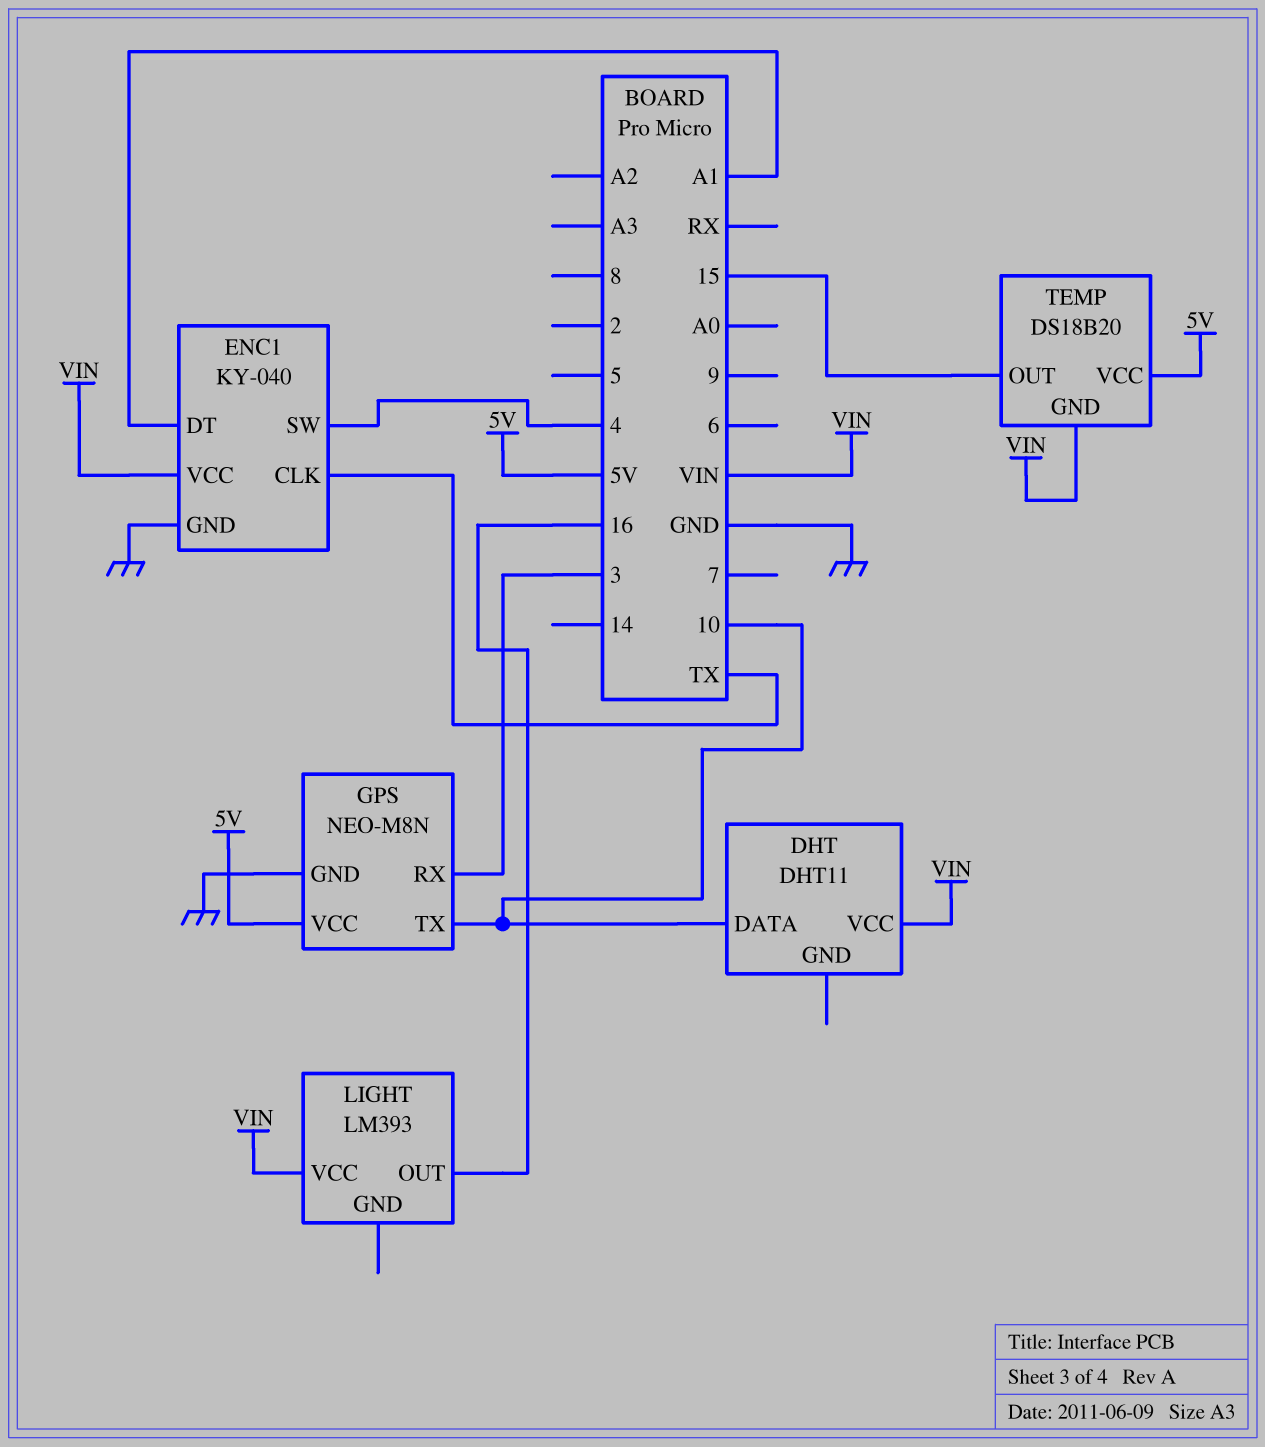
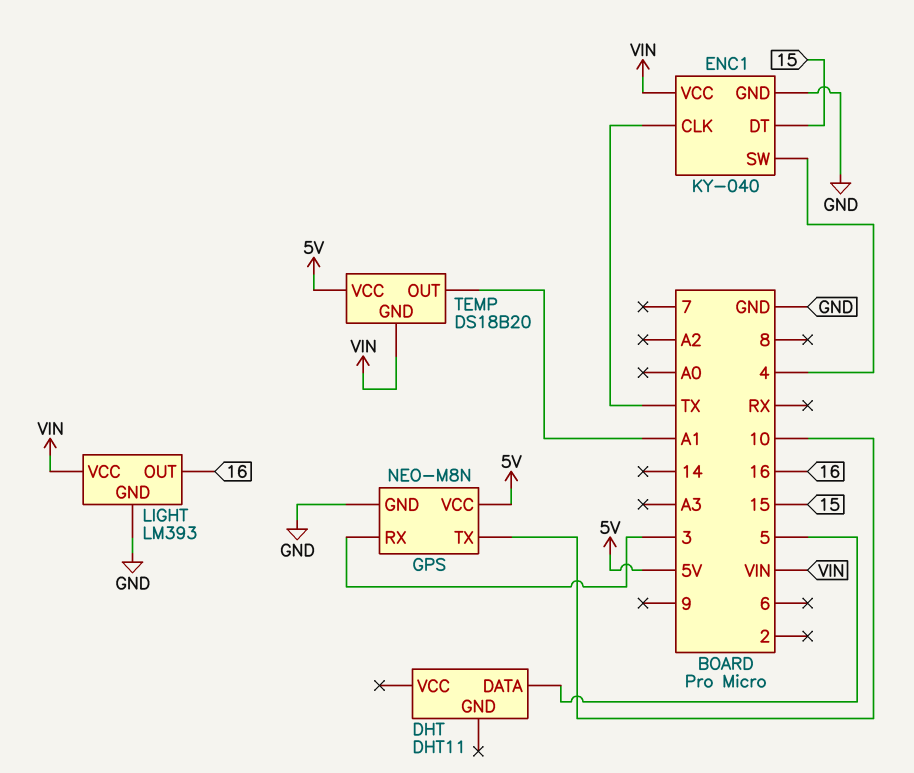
DHT pin DATA: 10 -> 5
DHT pin VCC: VIN -> none
ENC1 pin DT: A1 -> 15
LIGHT pin GND: none -> GND
TEMP pin OUT: 15 -> A1

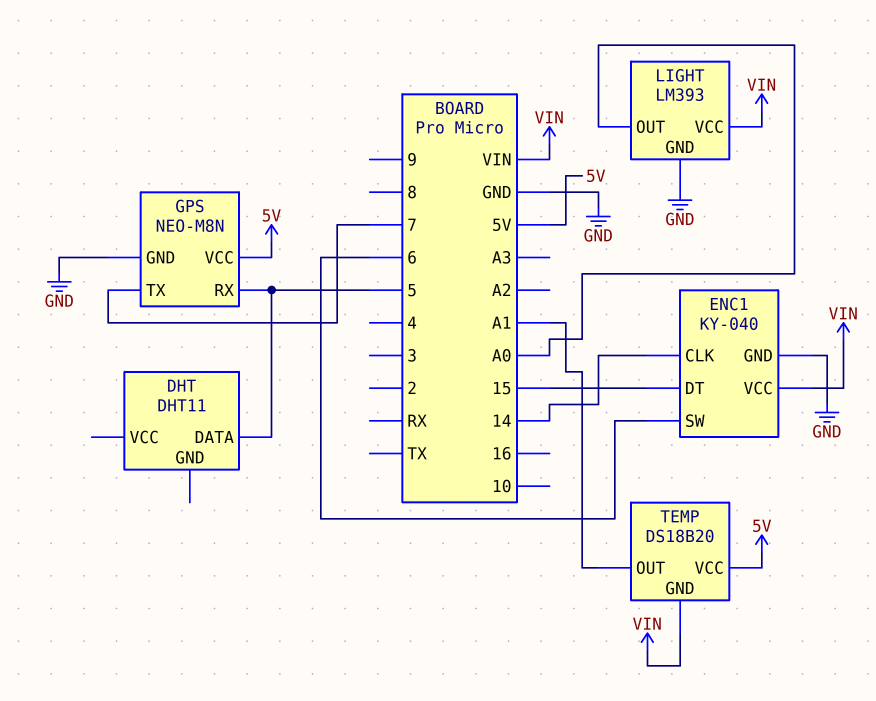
ENC1 pin CLK: TX -> 14
ENC1 pin SW: 4 -> 6
GPS pin RX: 3 -> 5
GPS pin TX: 10 -> 7
LIGHT pin OUT: 16 -> A0

